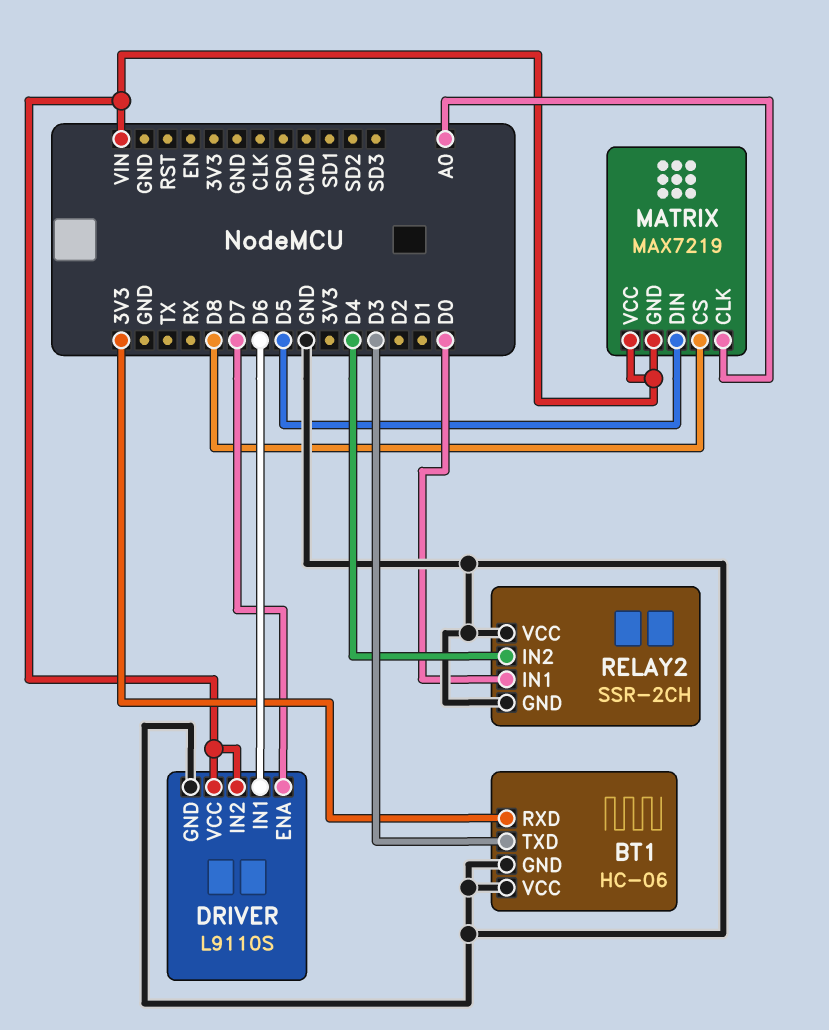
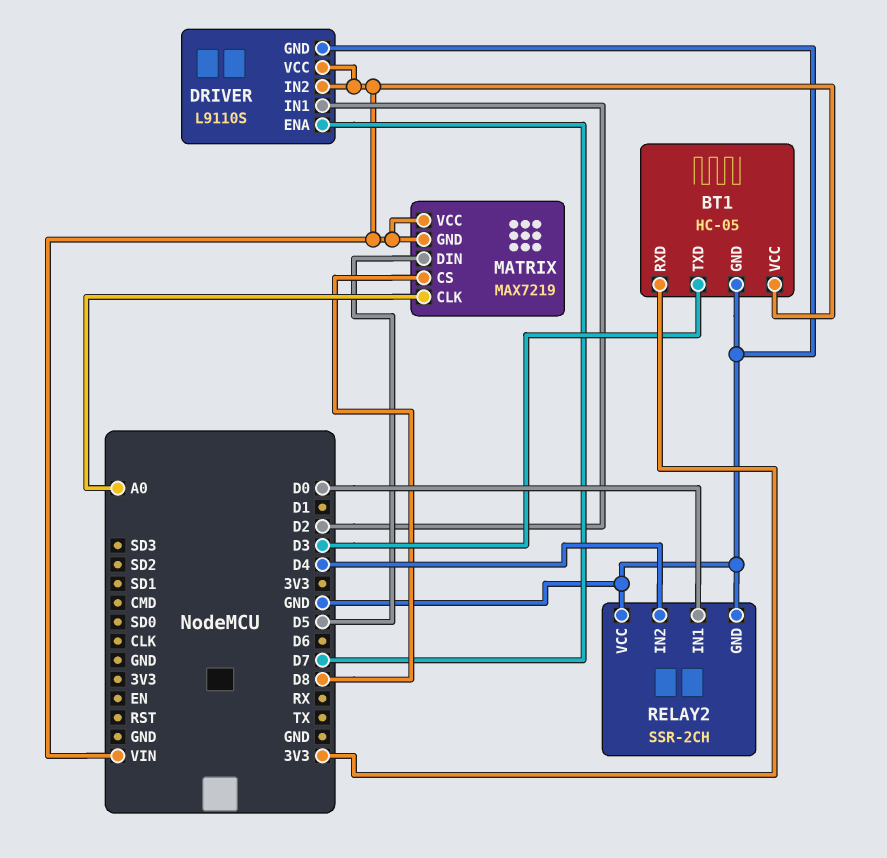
BT1: HC-06 -> HC-05
BT1 pin VCC: GND -> VIN
DRIVER pin IN1: D6 -> D2

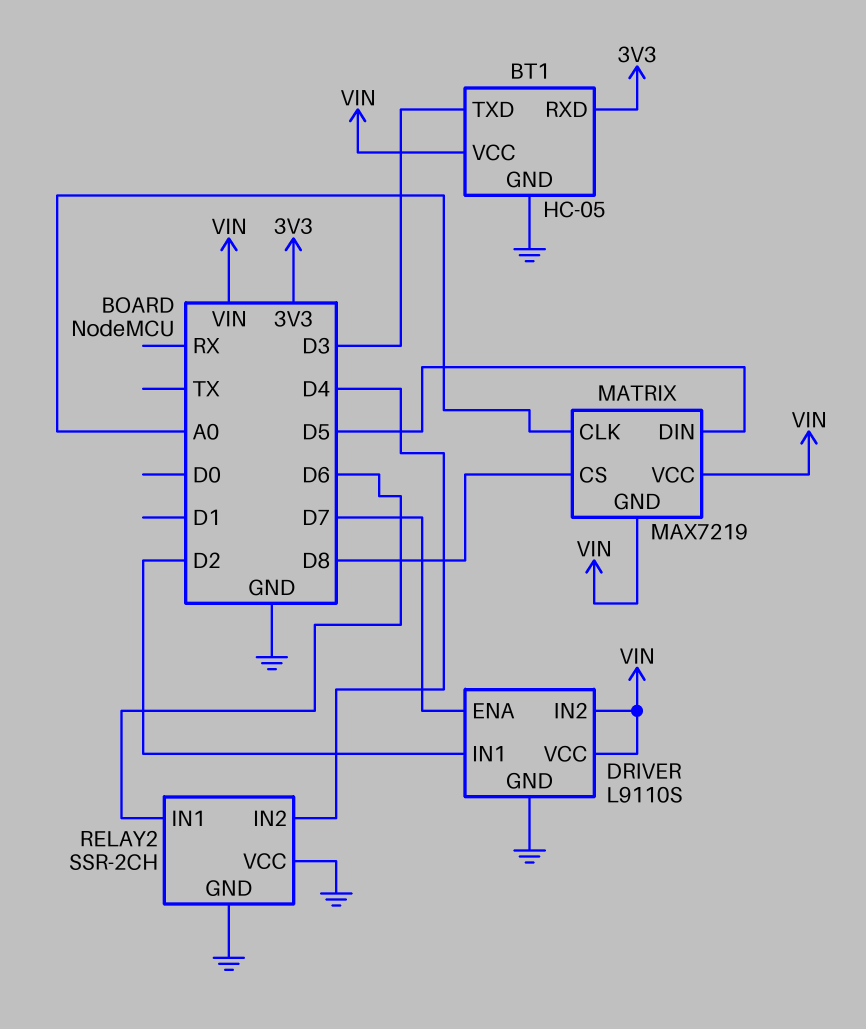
RELAY2 pin IN1: D0 -> D6

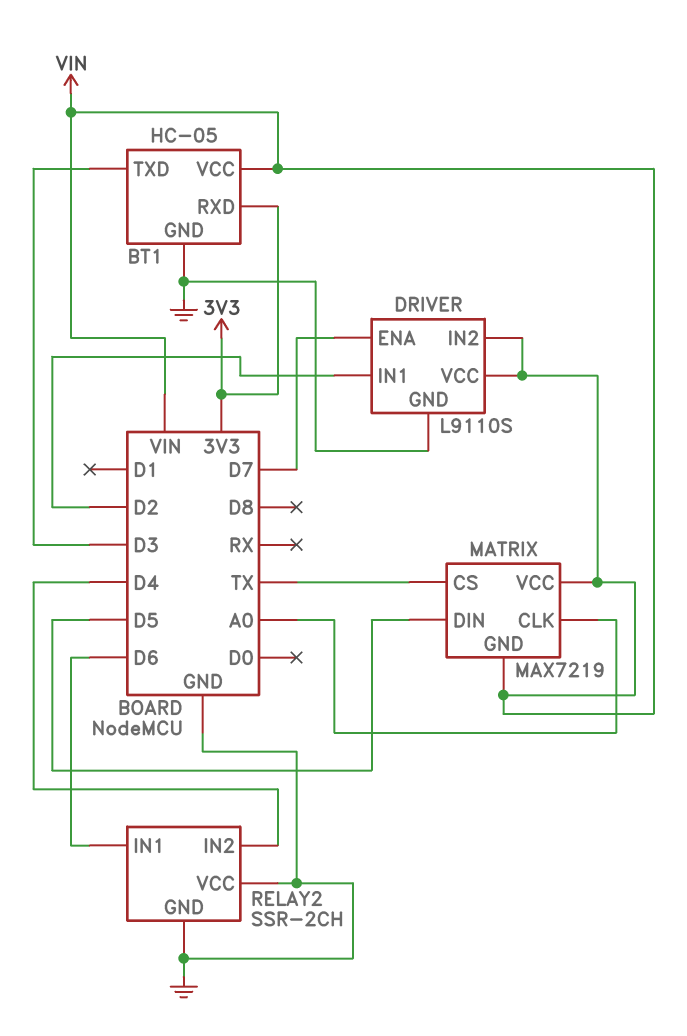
MATRIX pin CS: D8 -> TX

